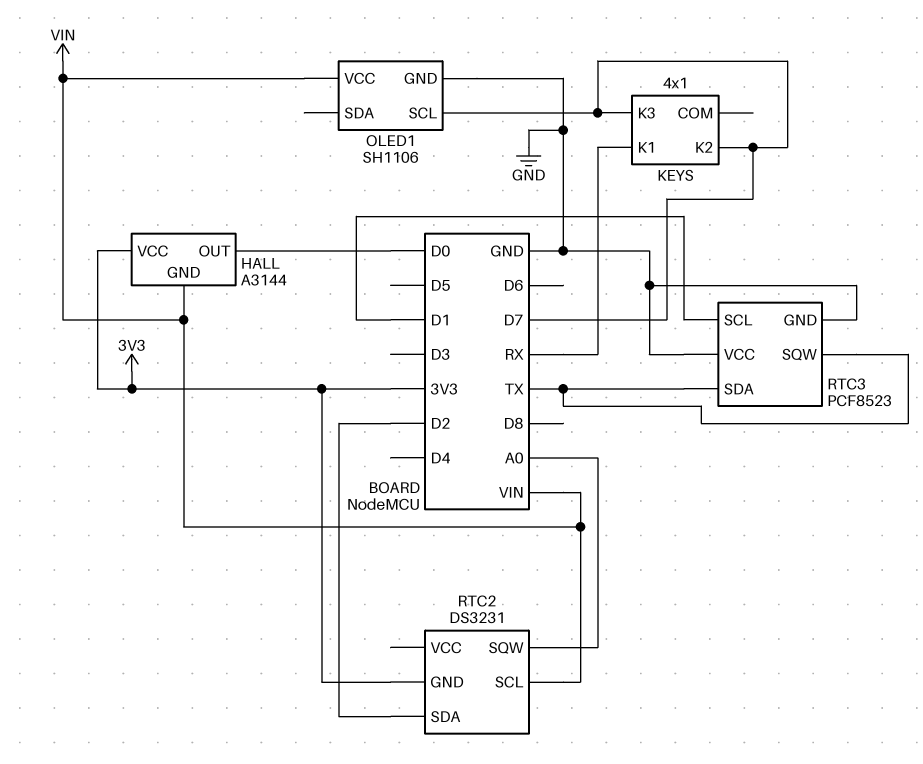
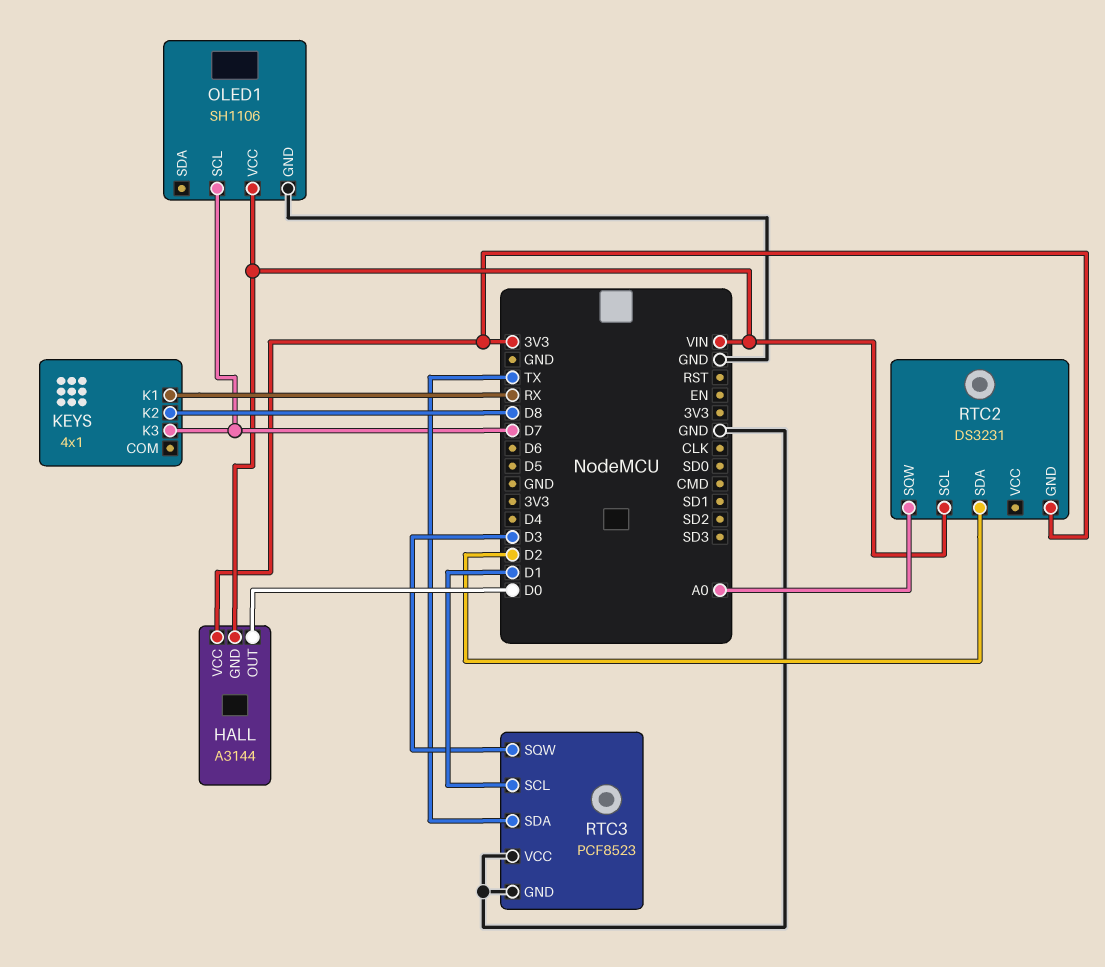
KEYS pin K2: D7 -> D8
RTC3 pin SQW: TX -> D3

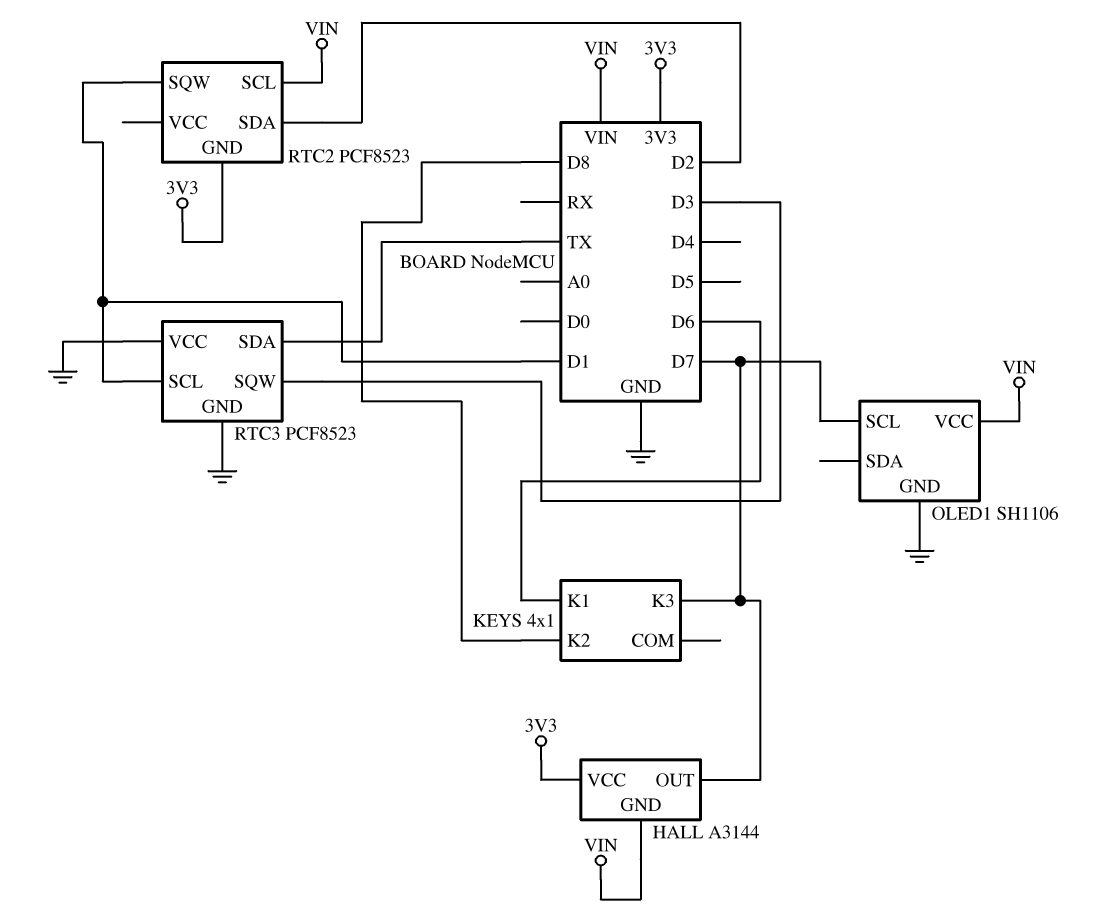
HALL pin OUT: D0 -> D7
KEYS pin K1: RX -> D6
RTC2: DS3231 -> PCF8523
RTC2 pin SQW: A0 -> D1

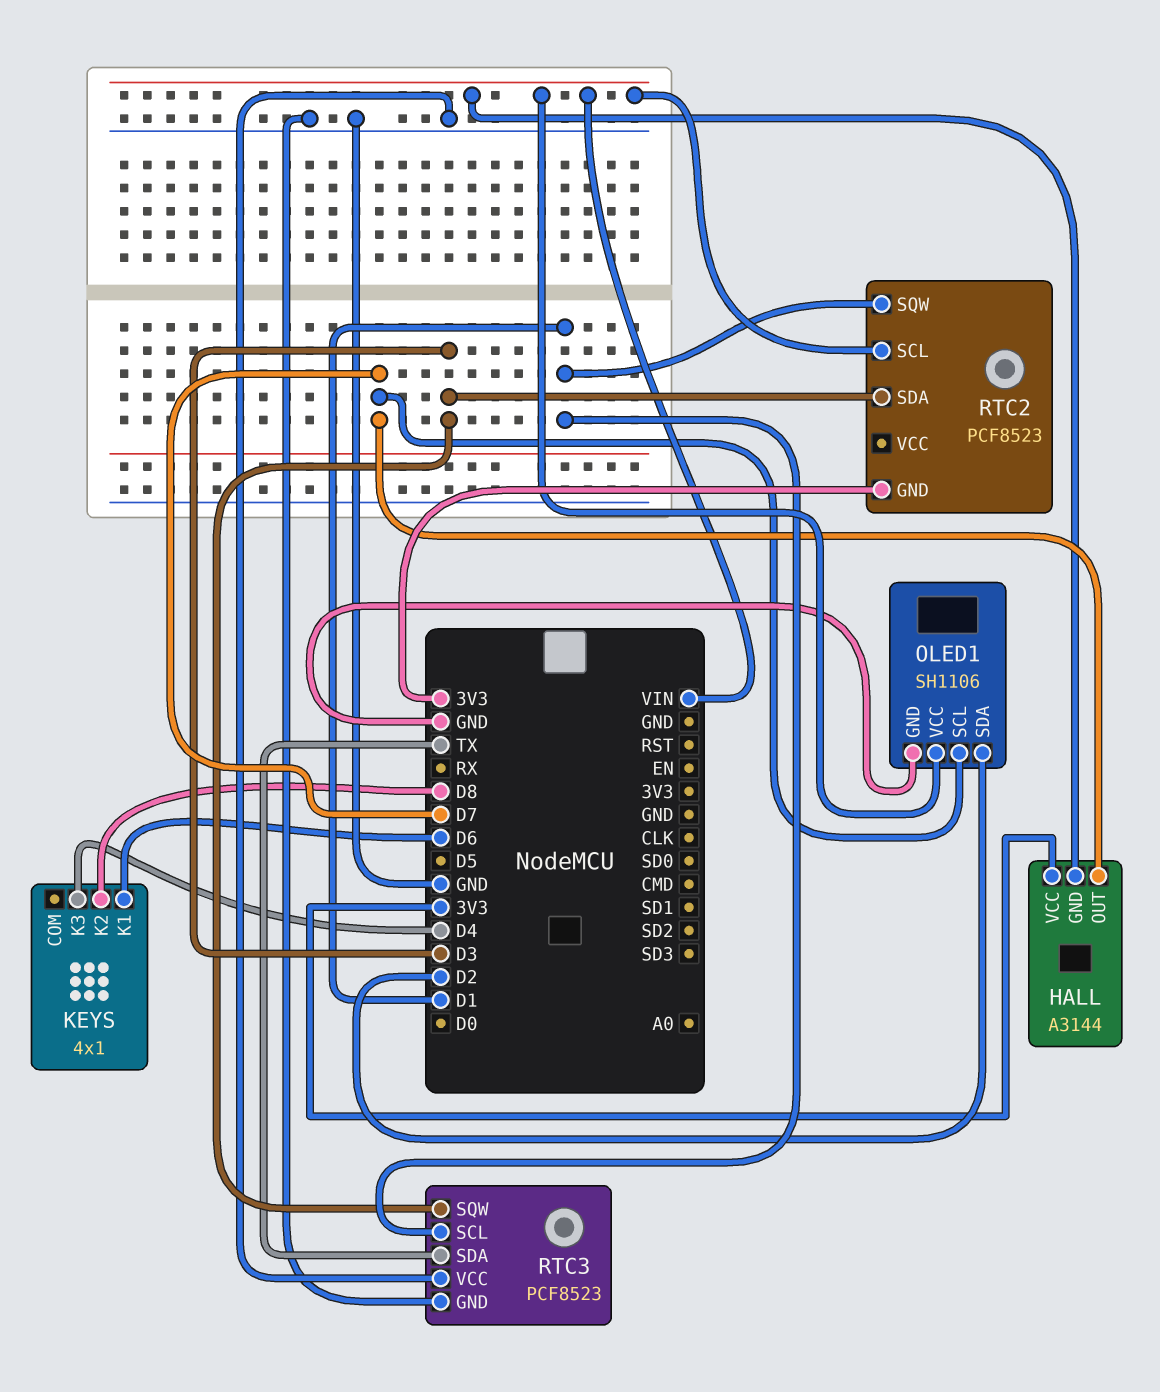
KEYS pin K3: D7 -> D4
OLED1 pin SDA: none -> D2
RTC2 pin SDA: D2 -> D3

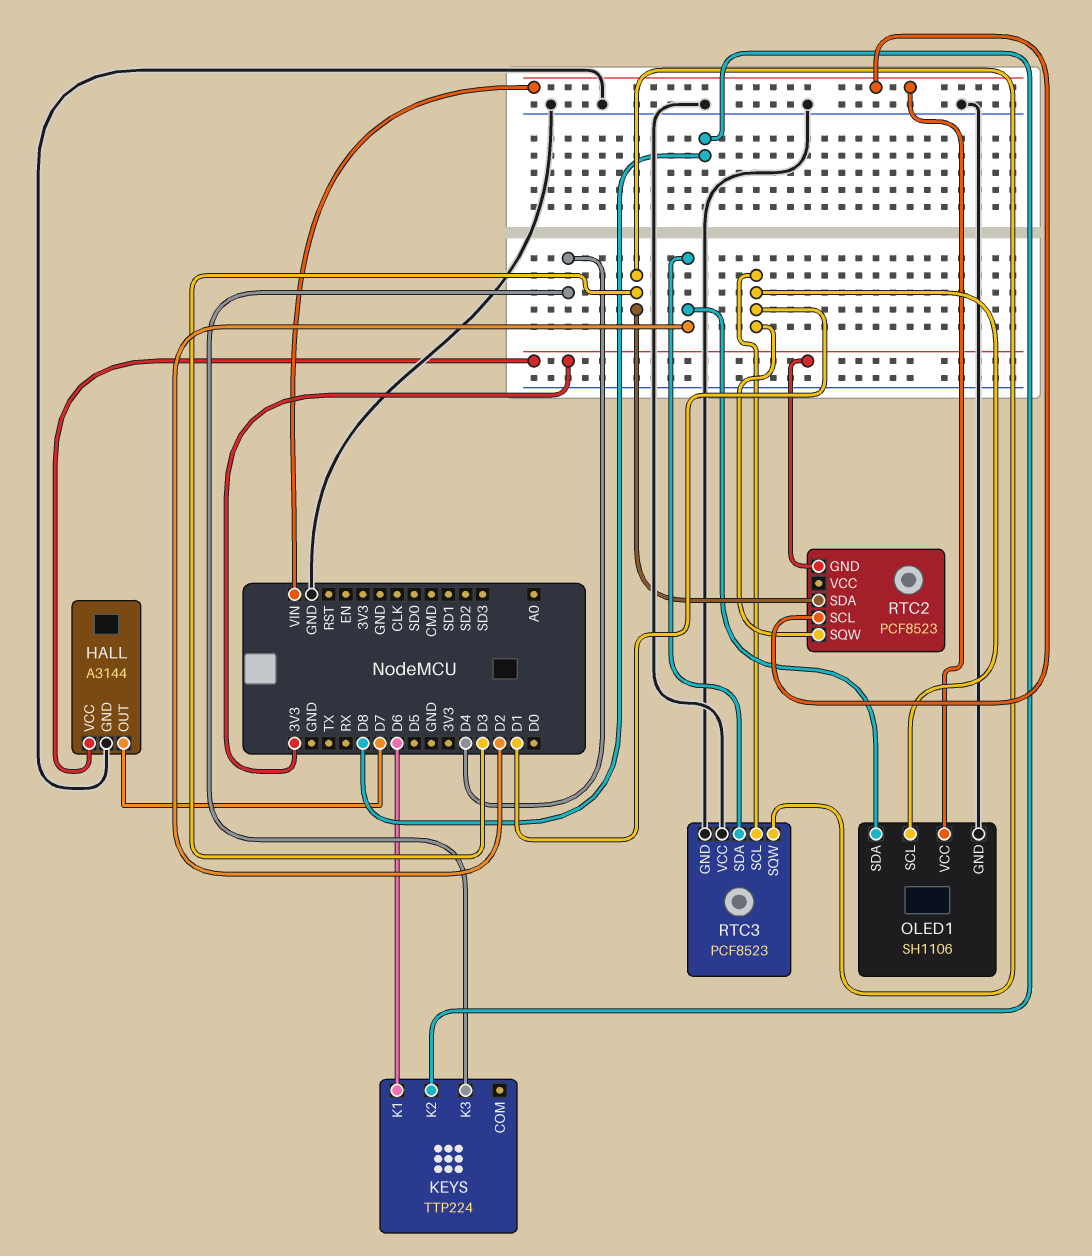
HALL pin GND: VIN -> GND
KEYS: 4x1 -> TTP224
OLED1 pin SCL: D7 -> D1
RTC3 pin SDA: TX -> D2

